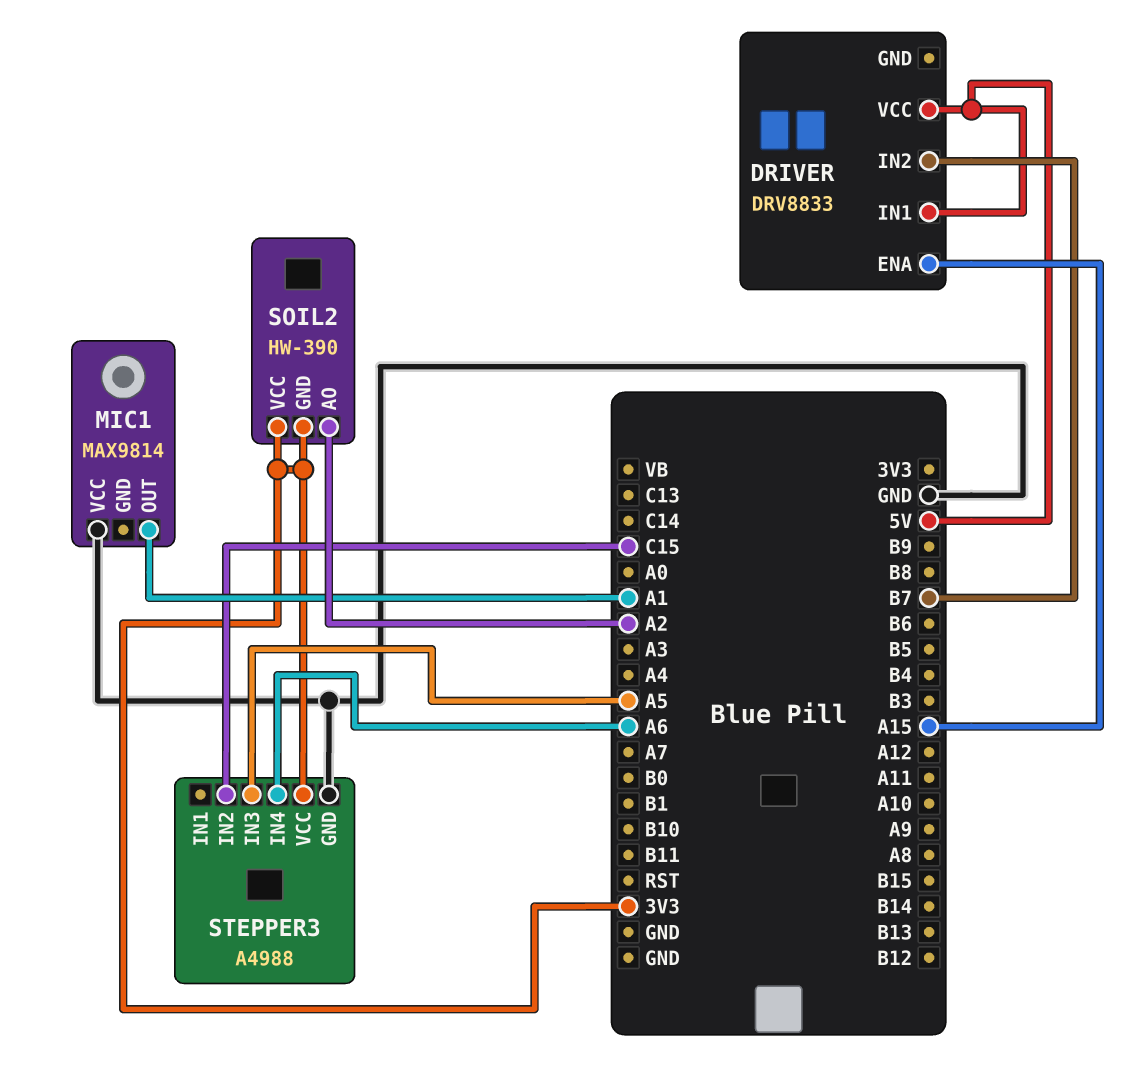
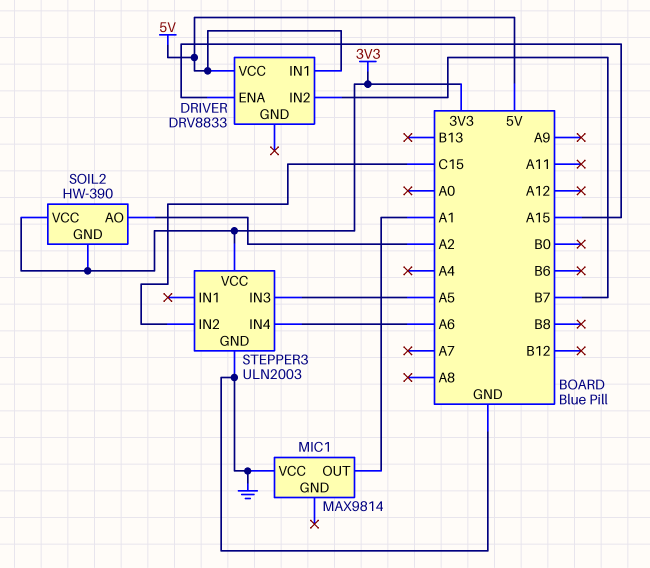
STEPPER3: A4988 -> ULN2003

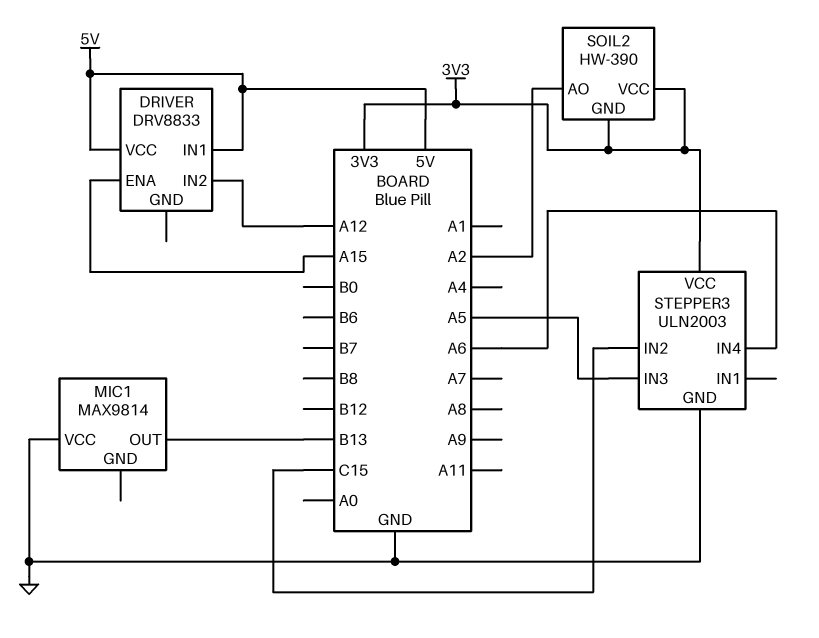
DRIVER pin IN2: B7 -> A12
MIC1 pin OUT: A1 -> B13

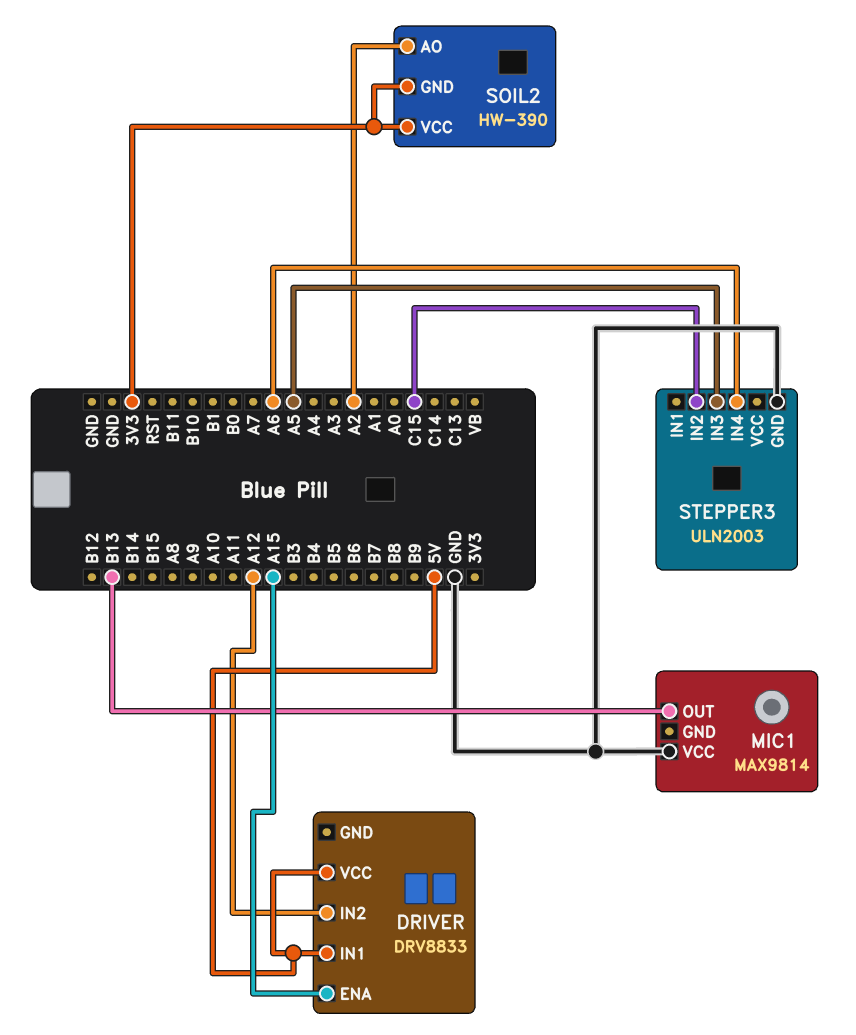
STEPPER3 pin VCC: 3V3 -> none

